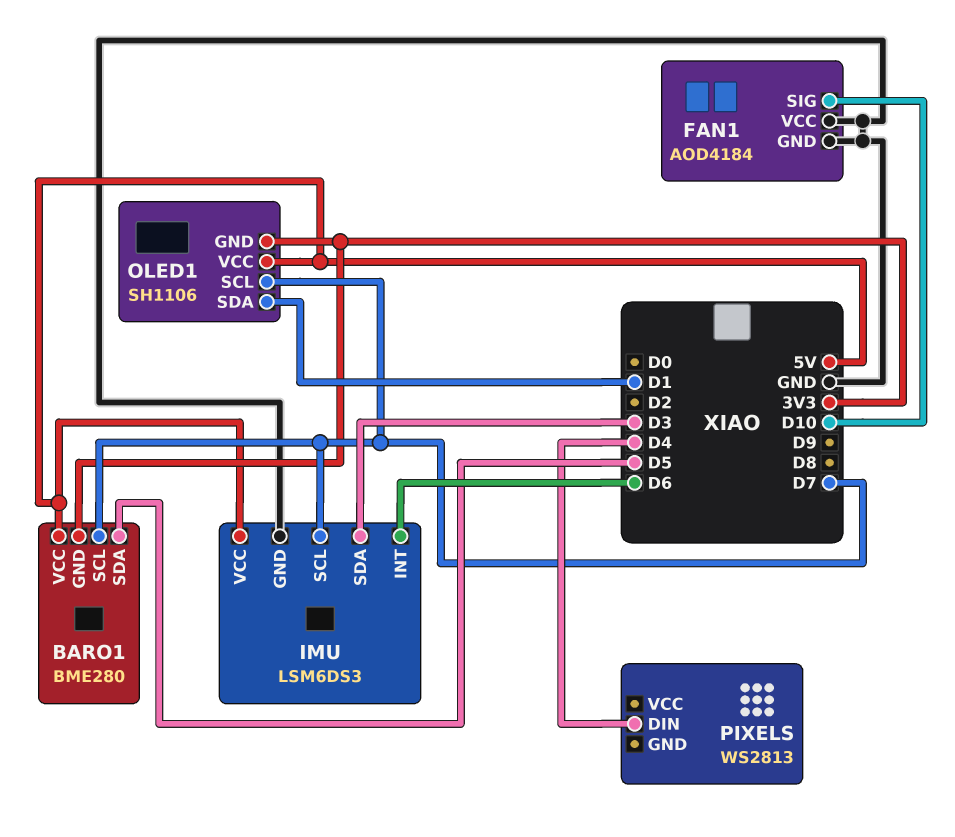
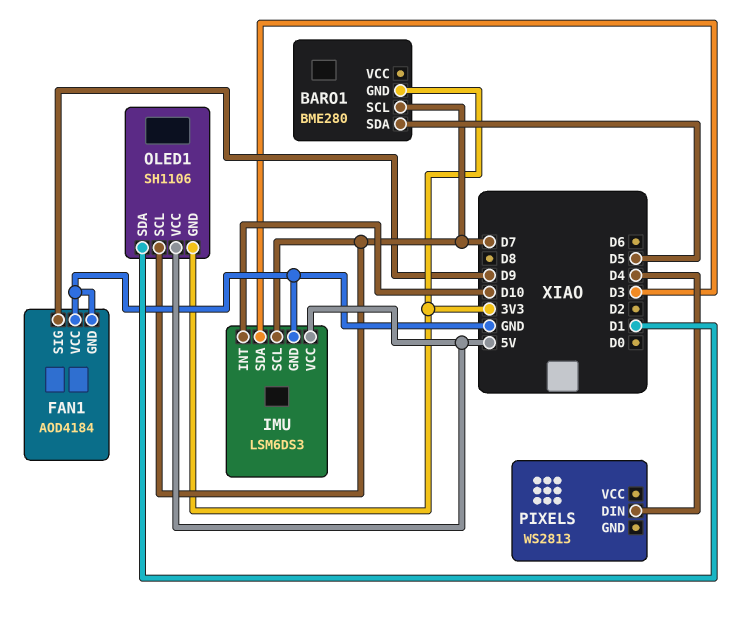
BARO1 pin VCC: 5V -> none
FAN1 pin SIG: D10 -> D9
IMU pin INT: D6 -> D10

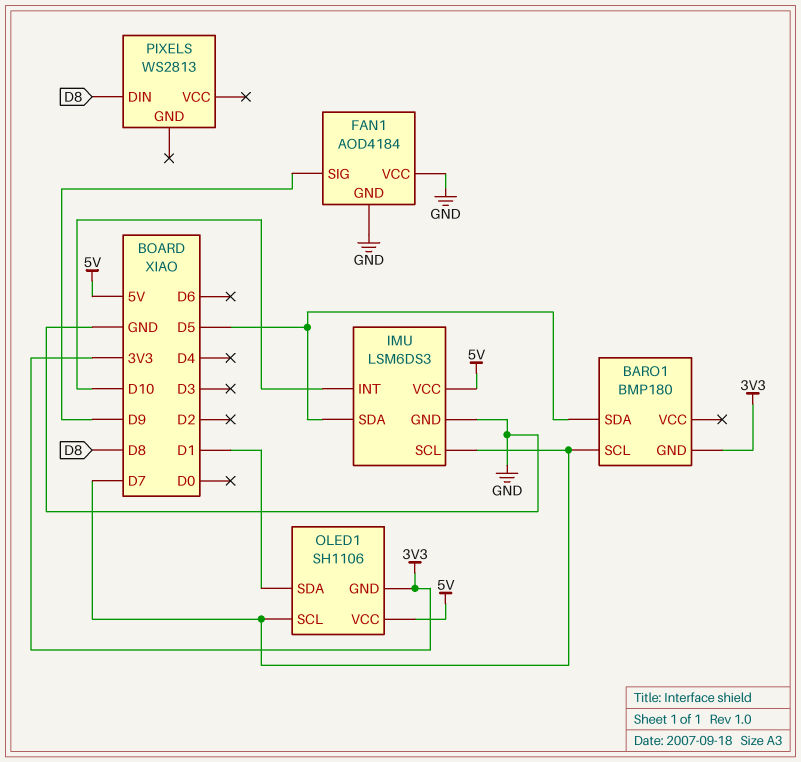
BARO1: BME280 -> BMP180
IMU pin SDA: D3 -> D5
PIXELS pin DIN: D4 -> D8

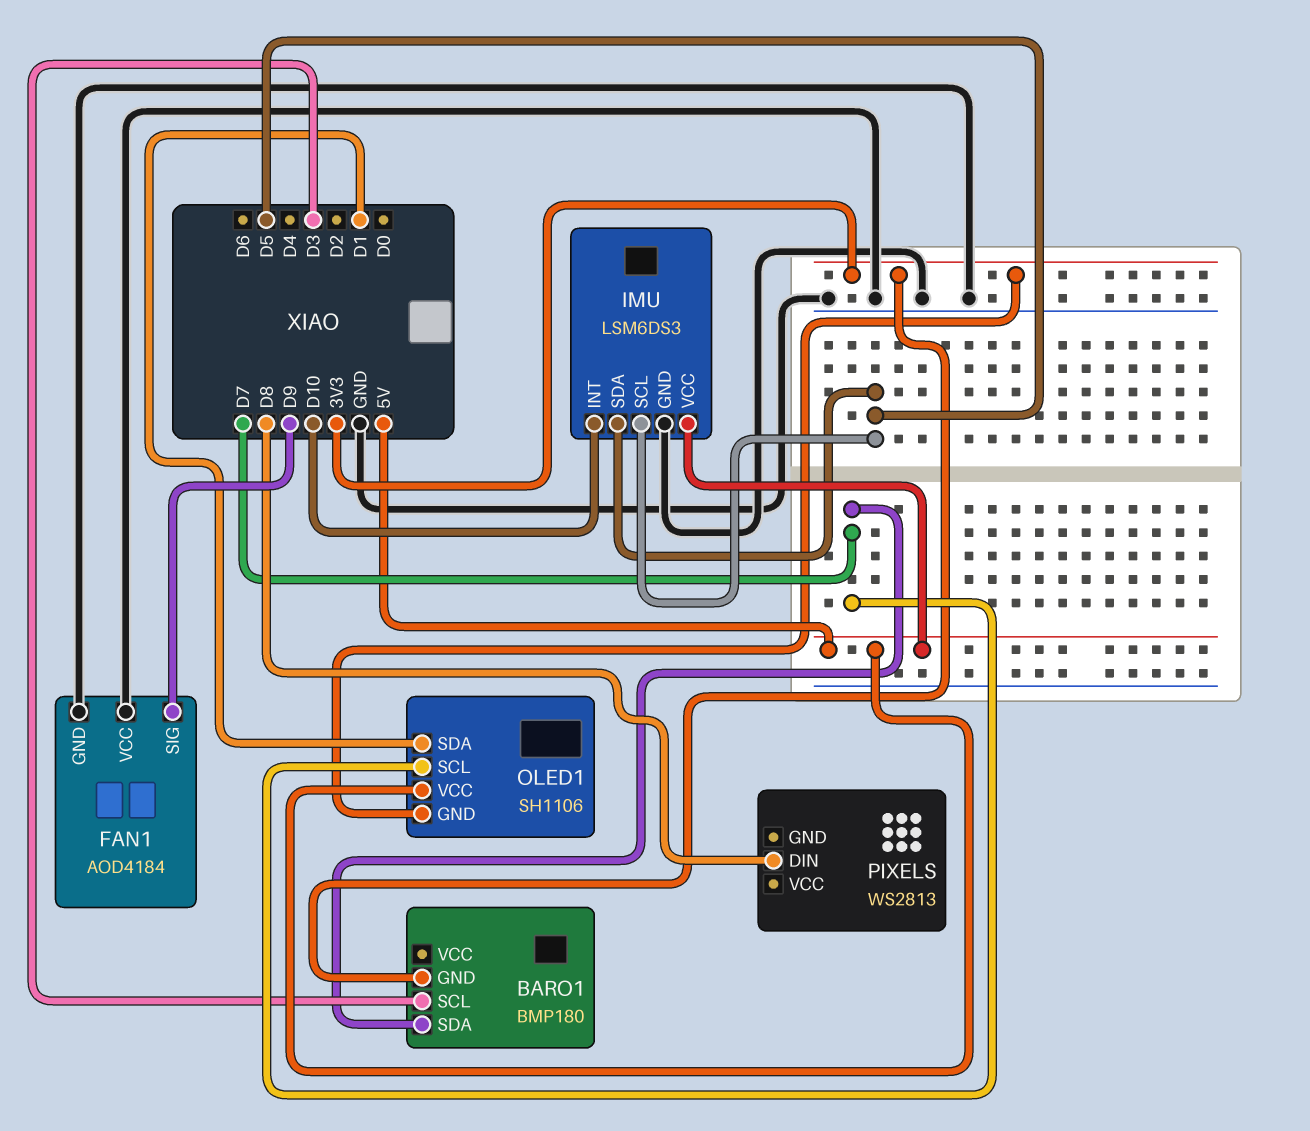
BARO1 pin SCL: D7 -> D3
BARO1 pin SDA: D5 -> D7
IMU pin SCL: D7 -> D5

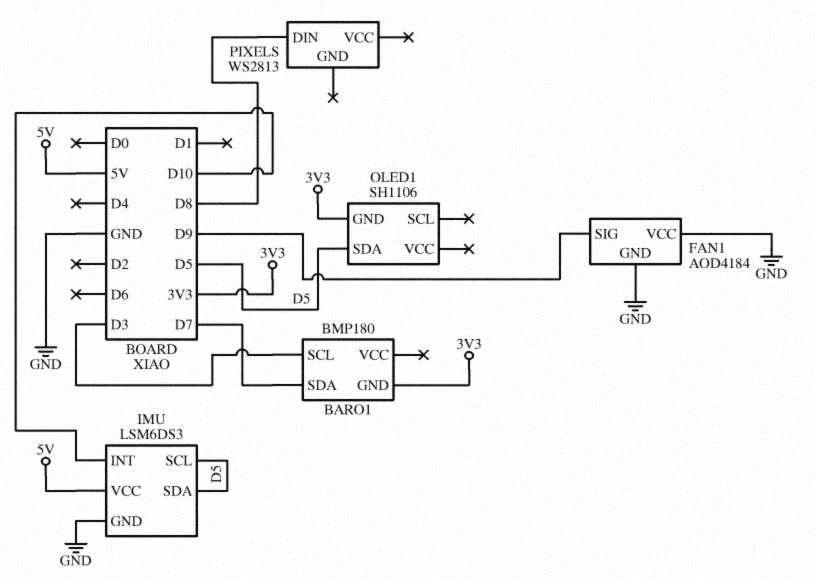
OLED1 pin SCL: D7 -> none
OLED1 pin SDA: D1 -> D5
OLED1 pin VCC: 5V -> none

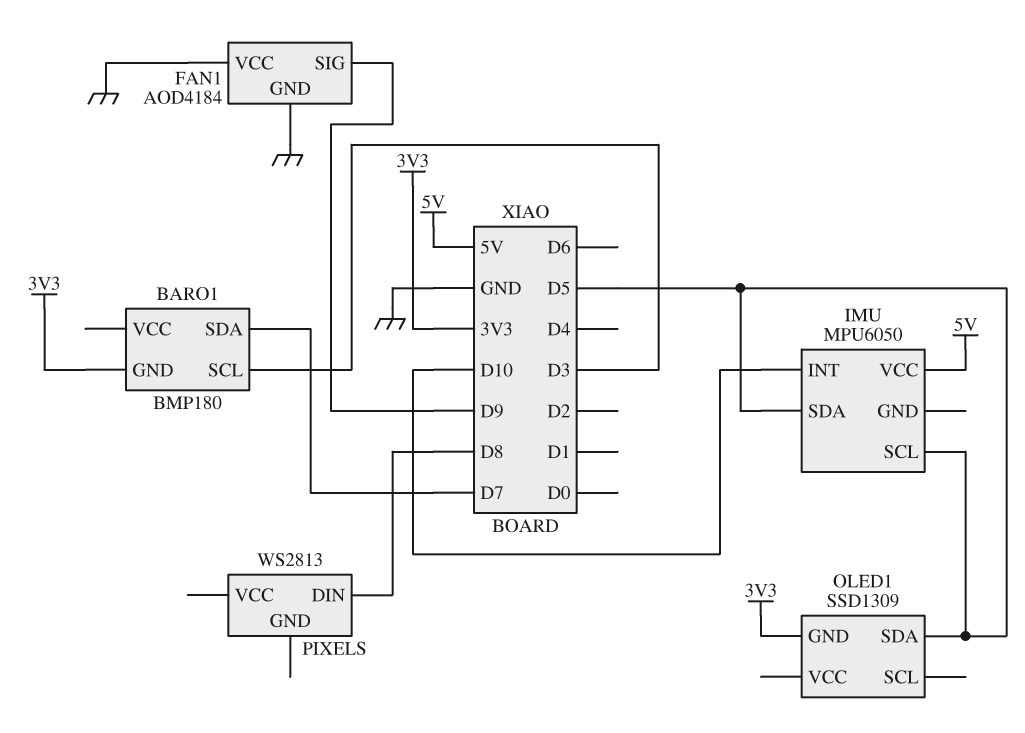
IMU: LSM6DS3 -> MPU6050
IMU pin GND: GND -> none
OLED1: SH1106 -> SSD1309

